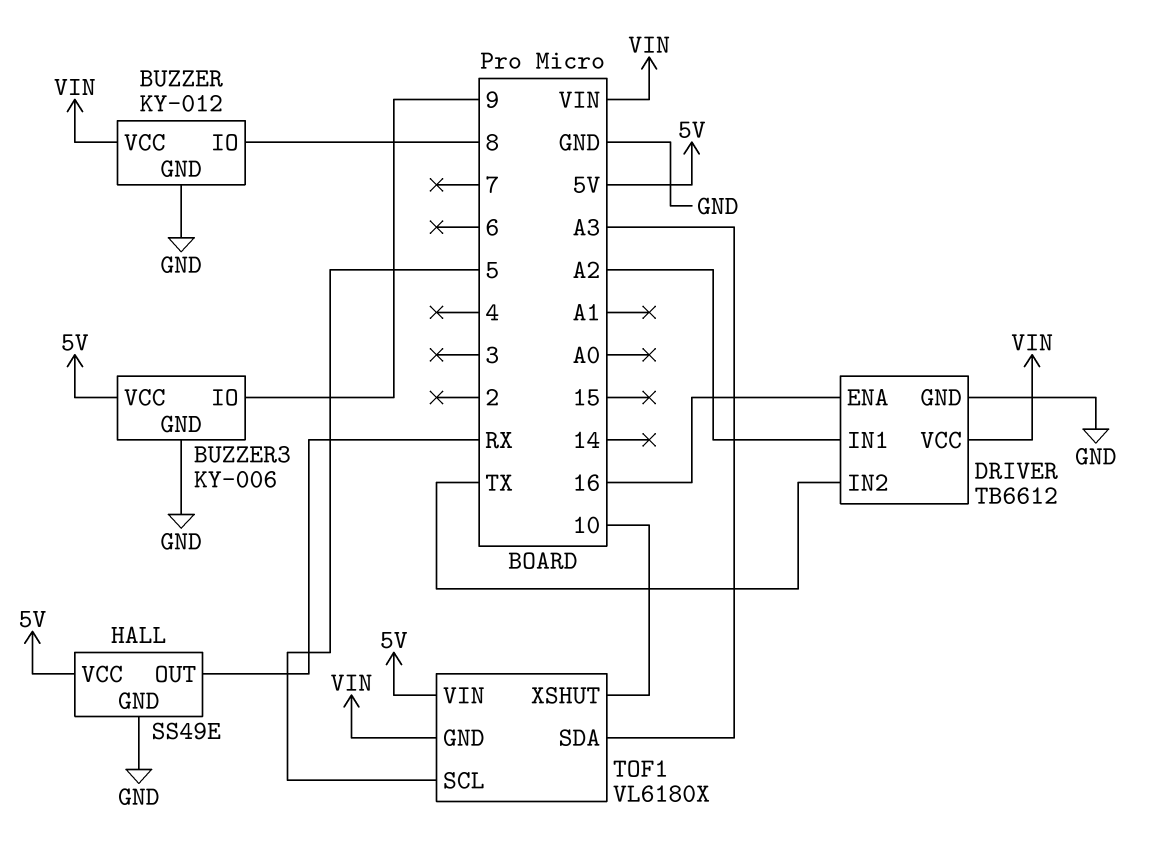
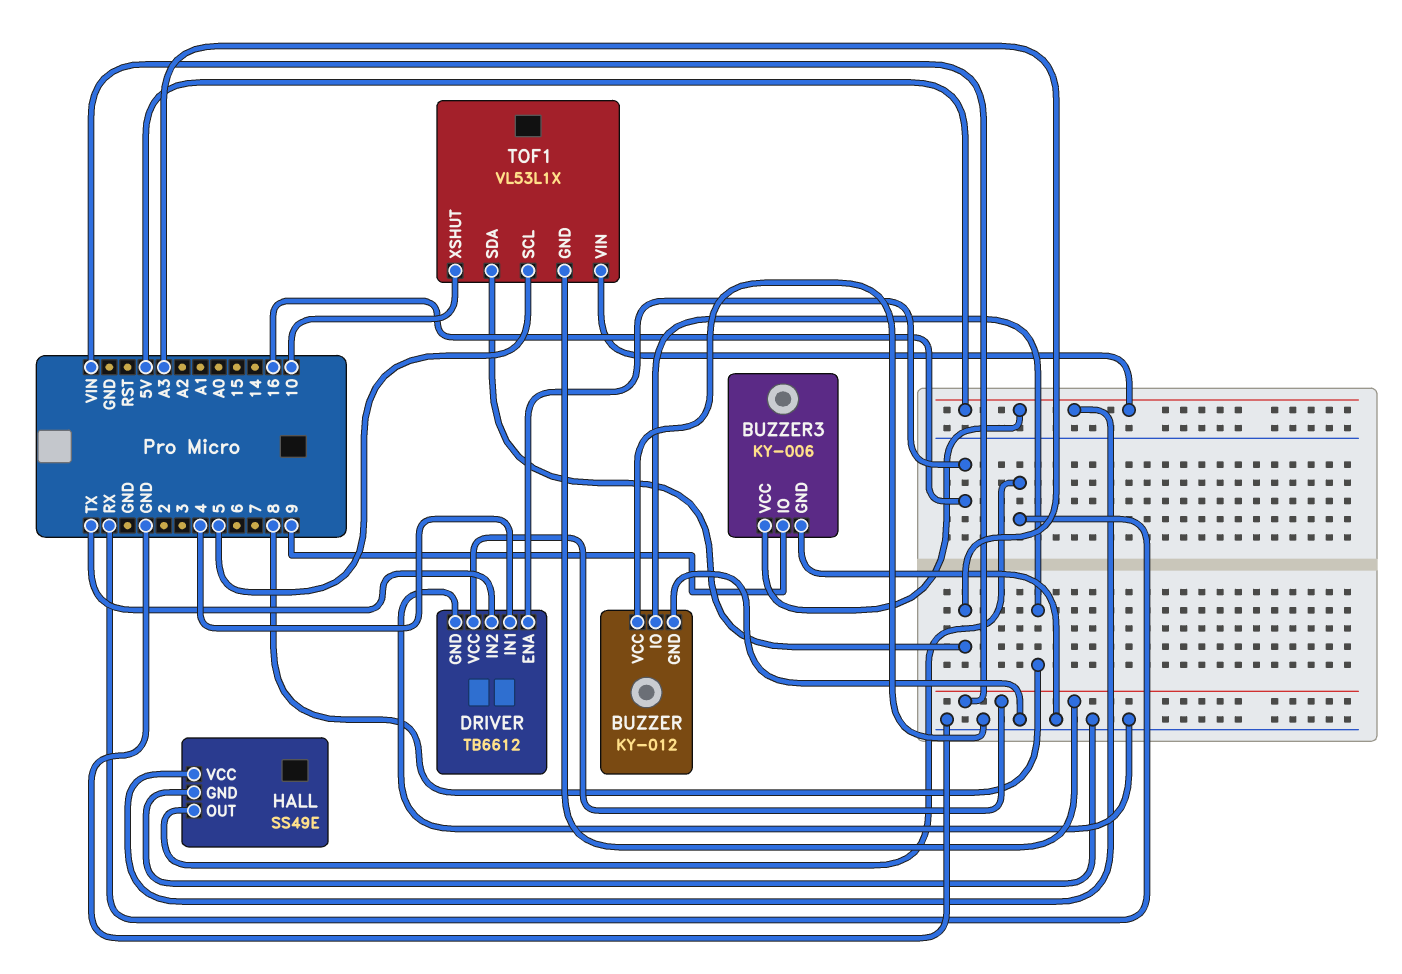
BUZZER pin VCC: VIN -> GND
DRIVER pin IN1: A2 -> 4
TOF1: VL6180X -> VL53L1X

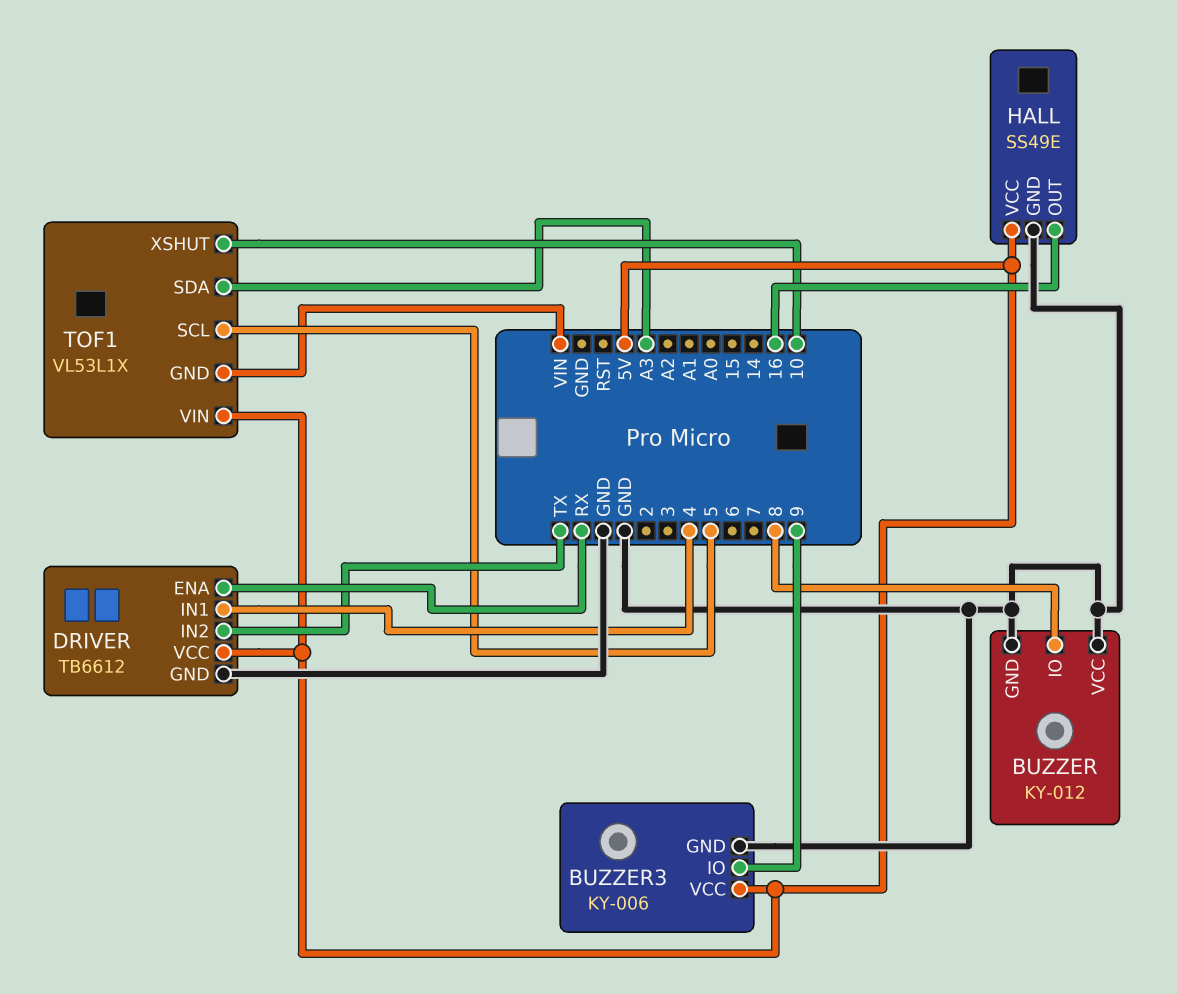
DRIVER pin ENA: 16 -> RX
DRIVER pin VCC: VIN -> 5V
HALL pin OUT: RX -> 16

